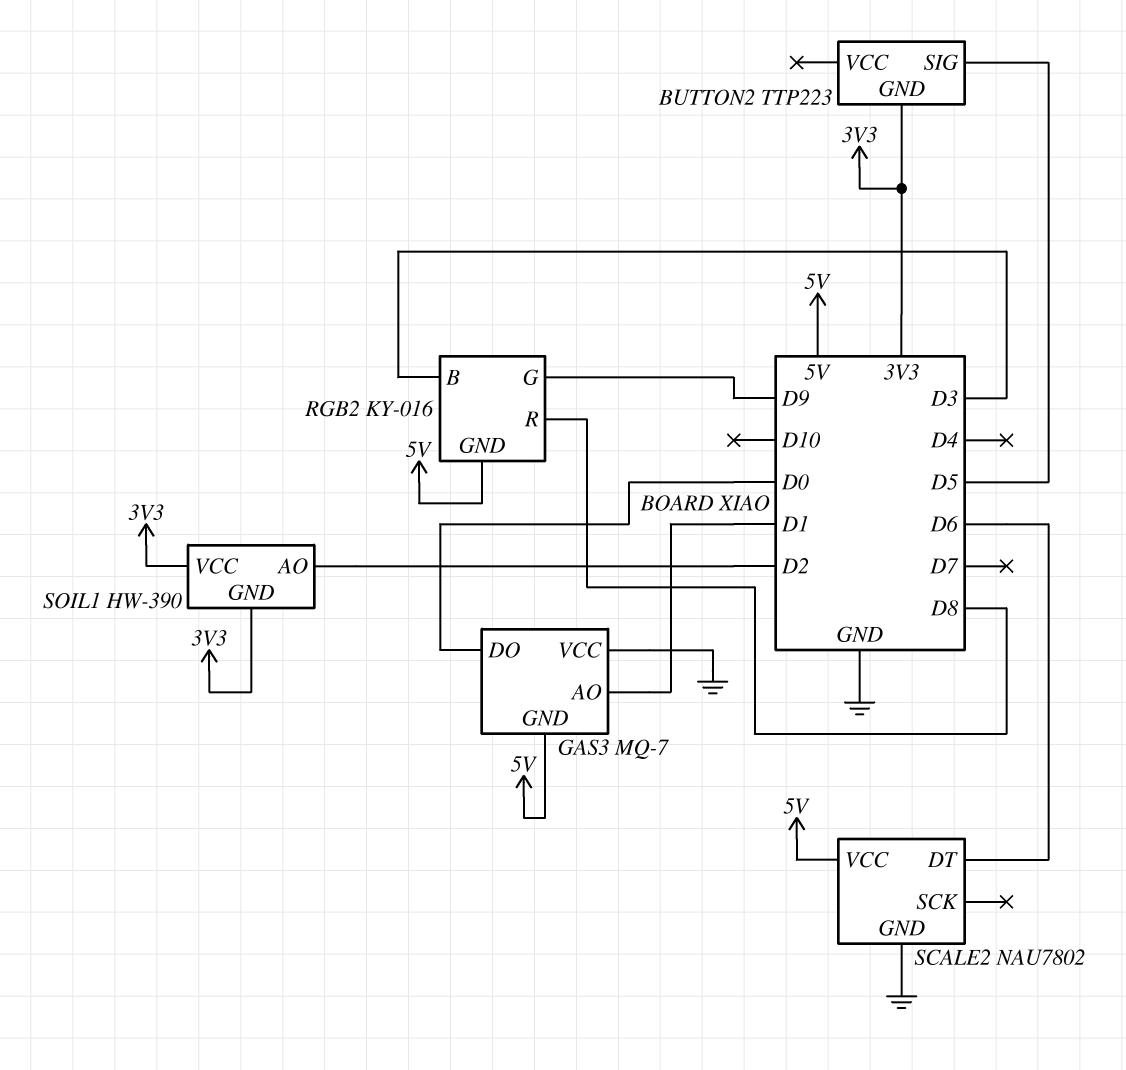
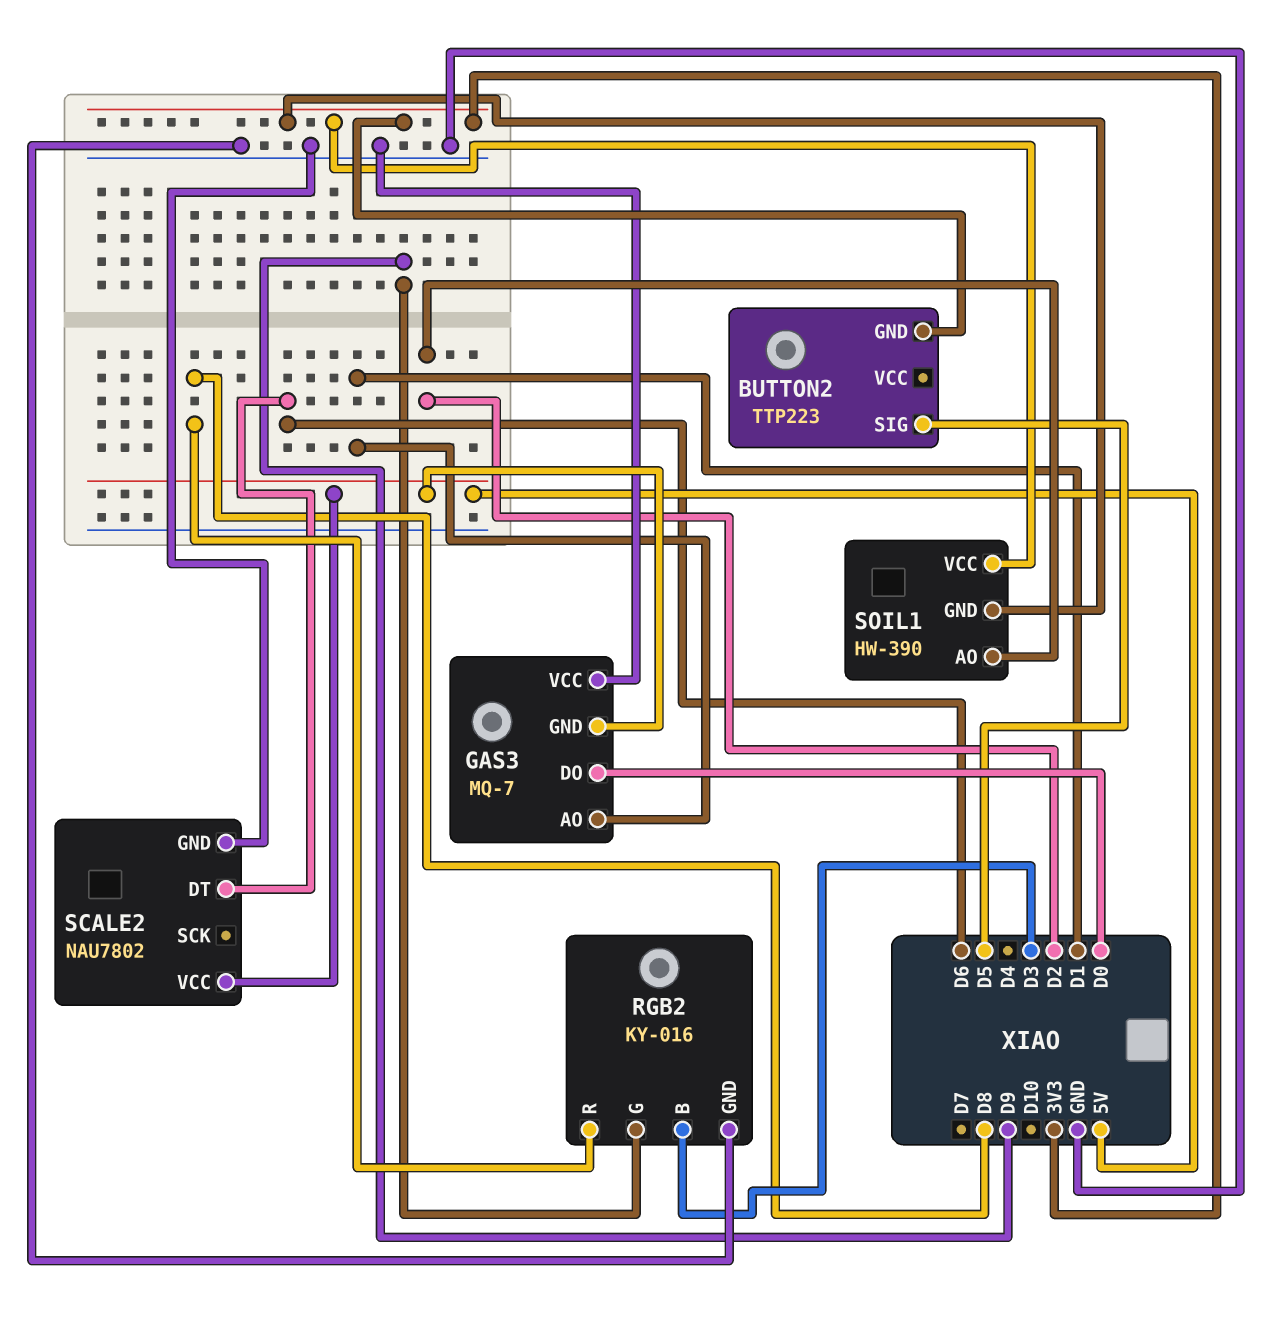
RGB2 pin GND: 5V -> GND

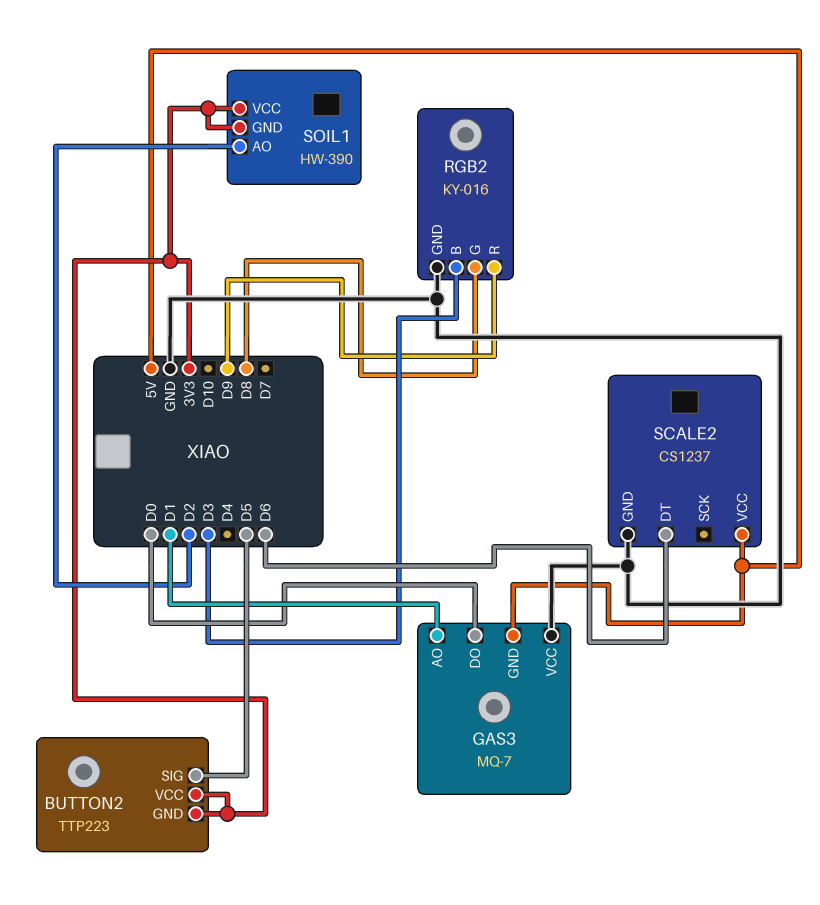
BUTTON2 pin VCC: none -> 3V3
RGB2 pin G: D9 -> D8
RGB2 pin R: D8 -> D9
SCALE2: NAU7802 -> CS1237

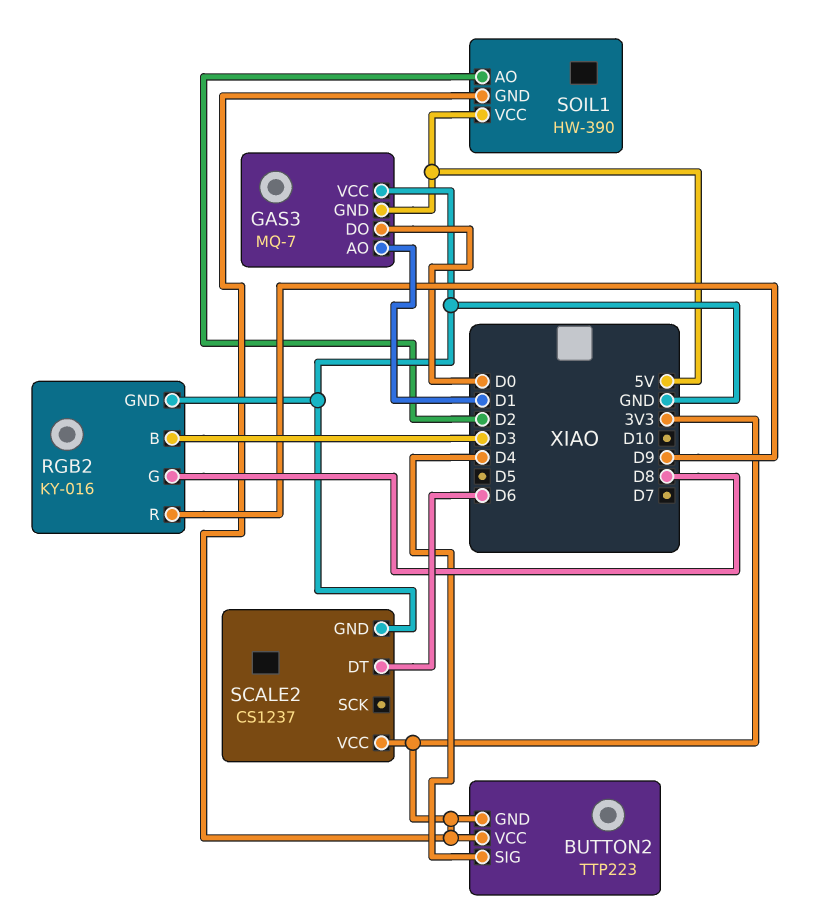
BUTTON2 pin SIG: D5 -> D4
SCALE2 pin VCC: 5V -> 3V3
SOIL1 pin VCC: 3V3 -> 5V

